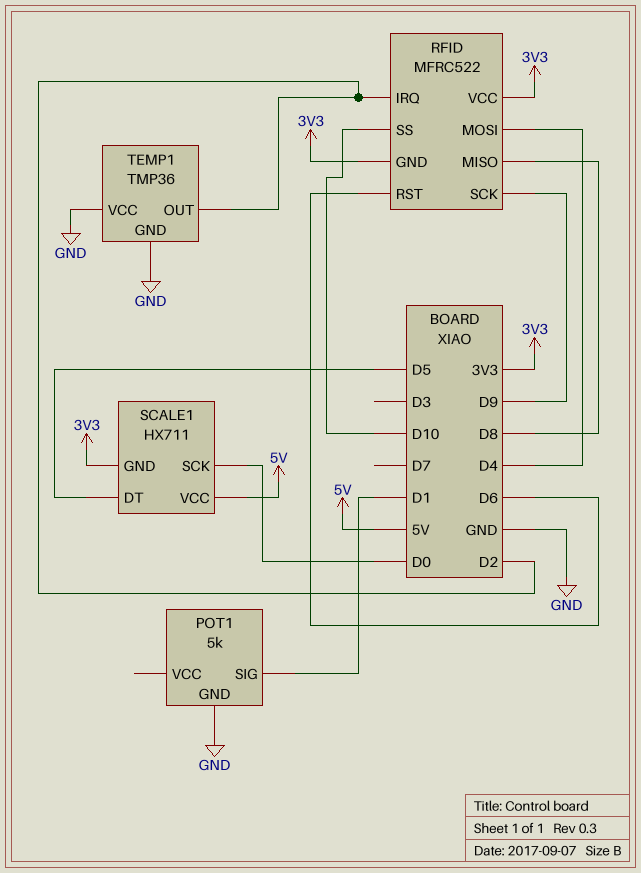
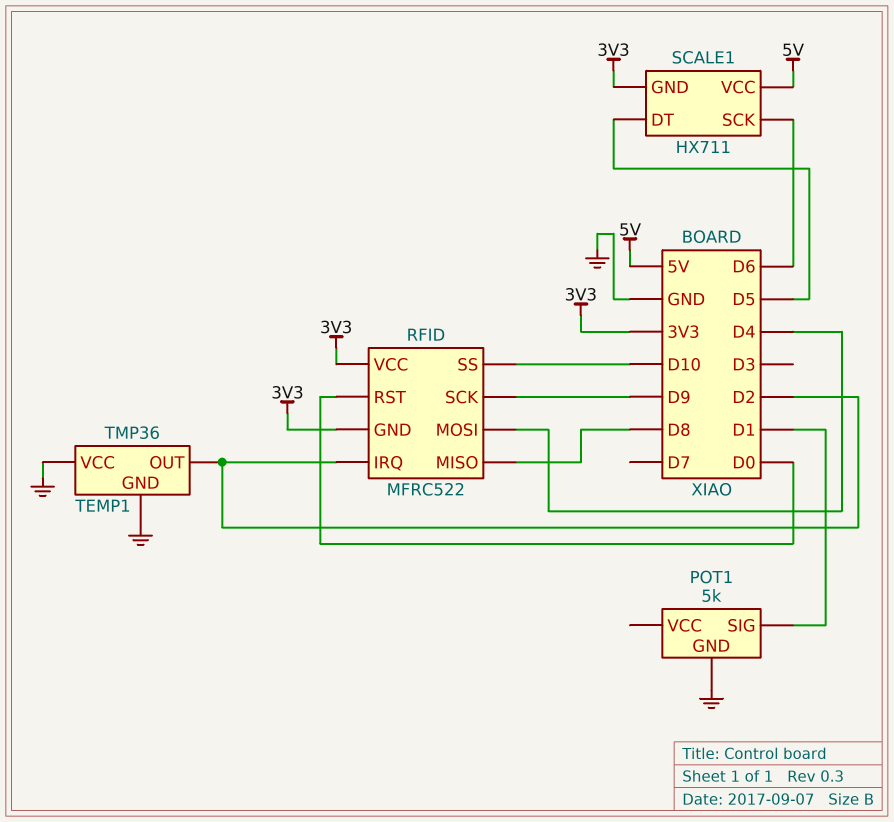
RFID pin RST: D6 -> D0
SCALE1 pin SCK: D0 -> D6

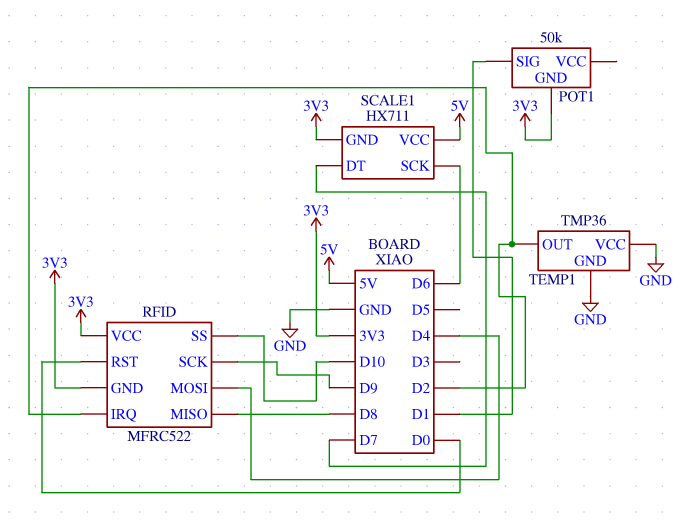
POT1: 5k -> 50k
POT1 pin GND: GND -> 3V3
SCALE1 pin DT: D5 -> D7

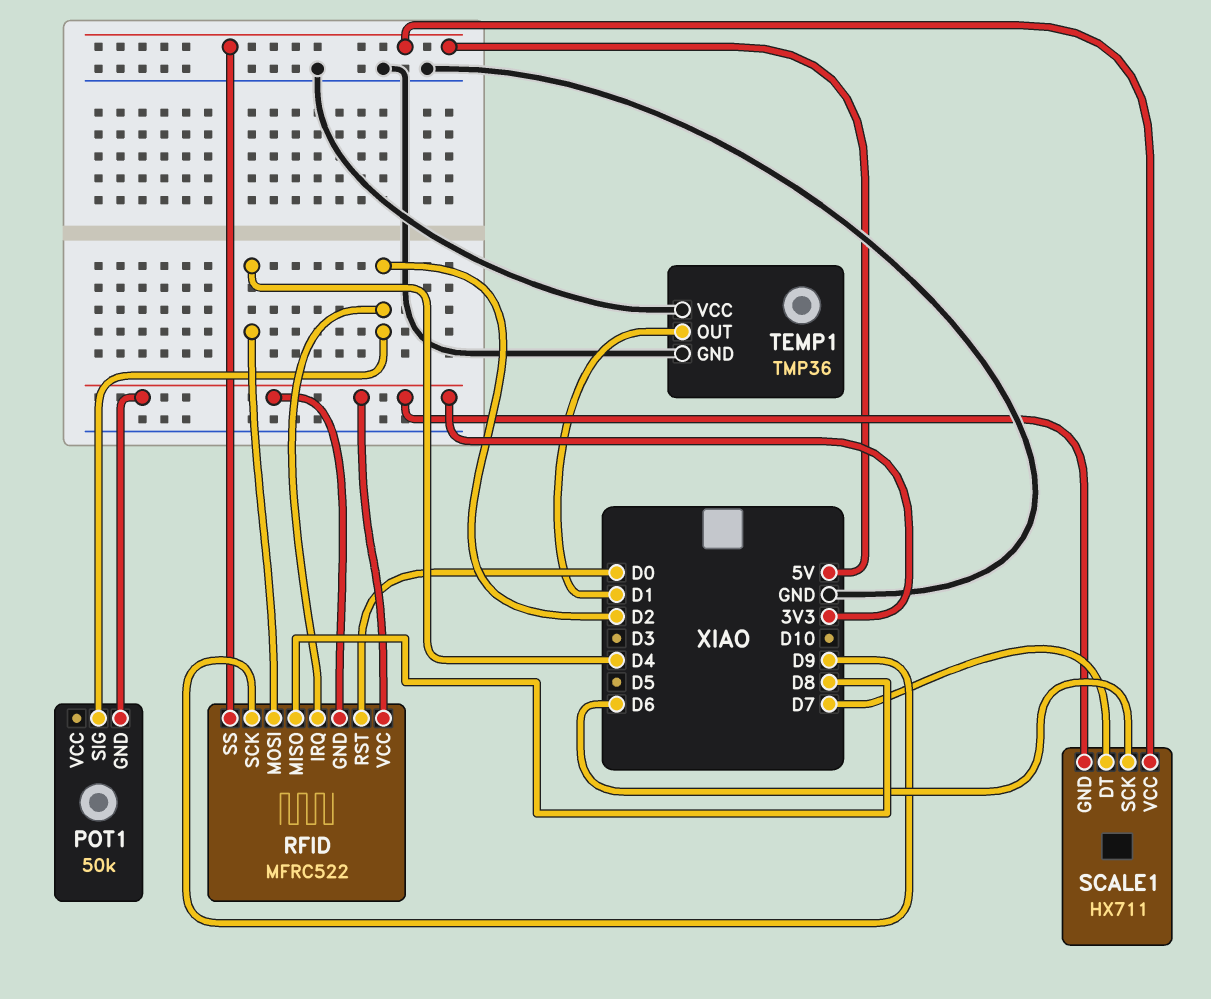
POT1 pin SIG: D1 -> D2
RFID pin SS: D10 -> 5V
TEMP1 pin OUT: D2 -> D1

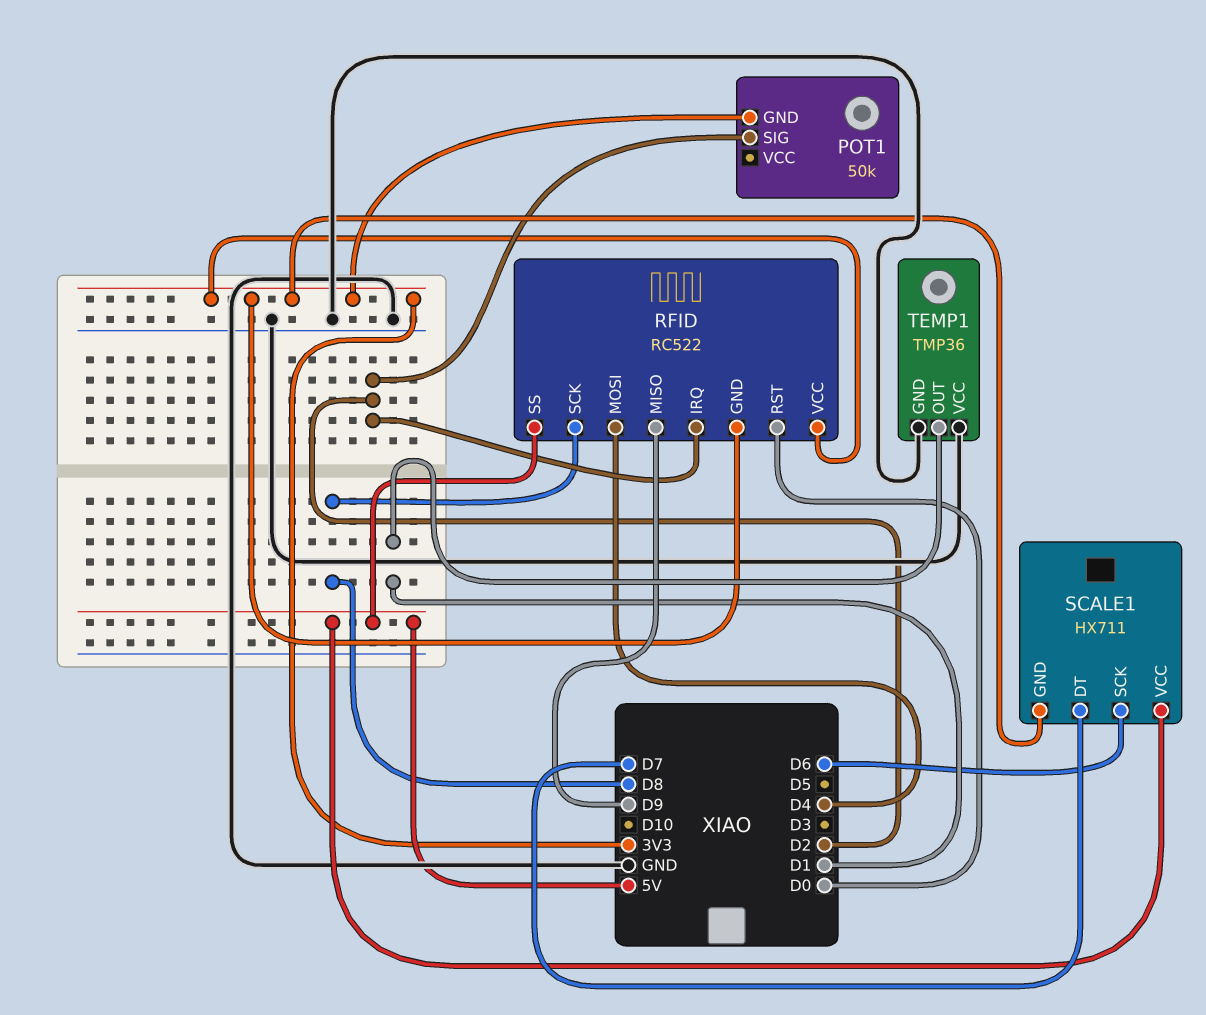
RFID: MFRC522 -> RC522
RFID pin MISO: D8 -> D9
RFID pin SCK: D9 -> D8

